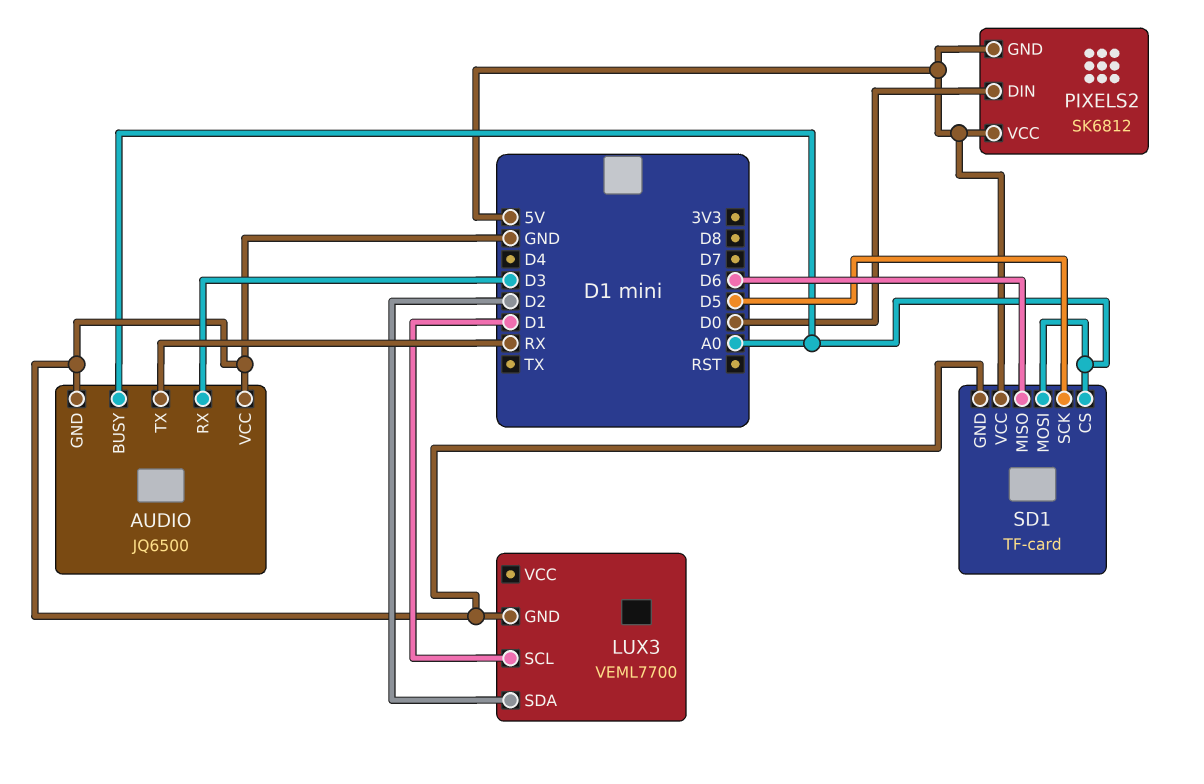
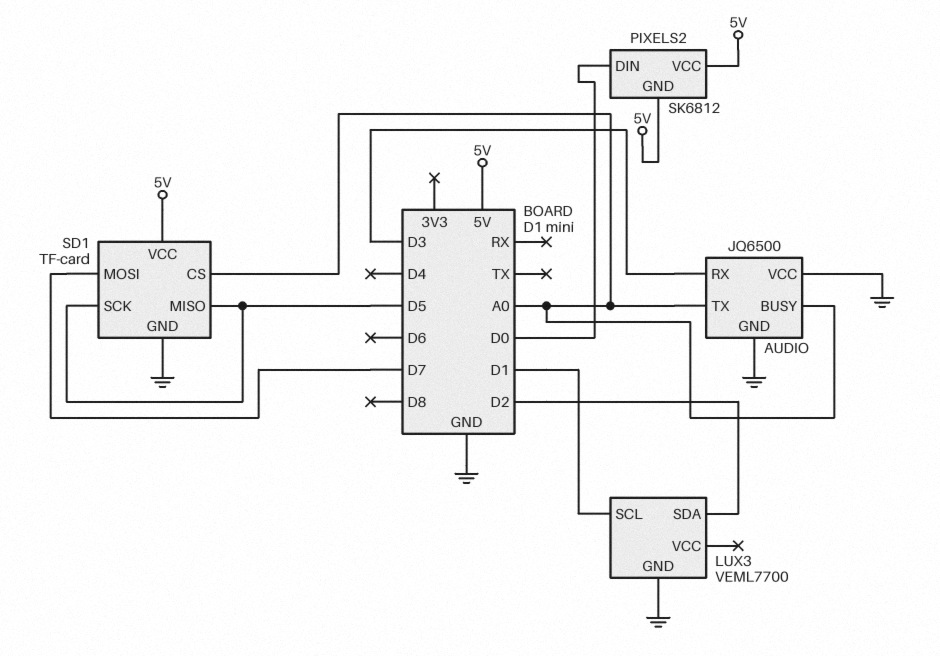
AUDIO pin TX: RX -> A0
SD1 pin MISO: D6 -> D5
SD1 pin MOSI: A0 -> D7

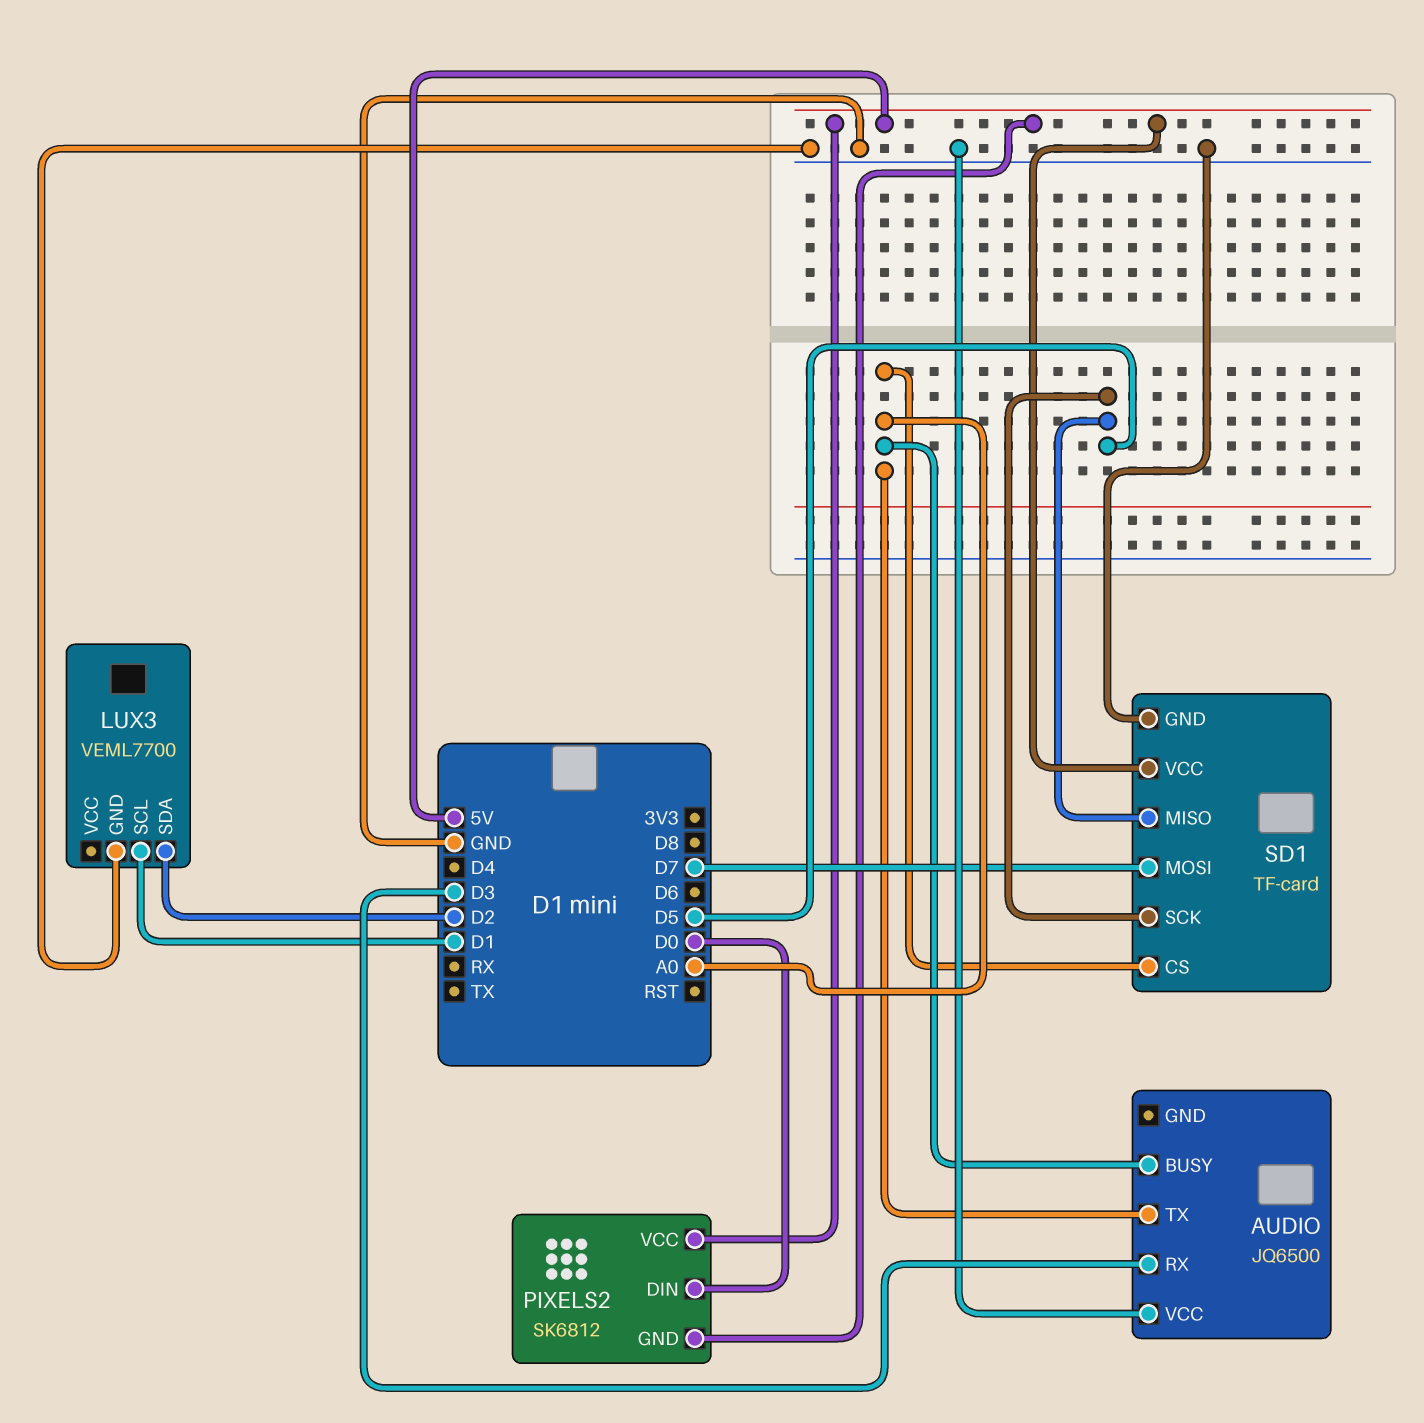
AUDIO pin GND: GND -> none

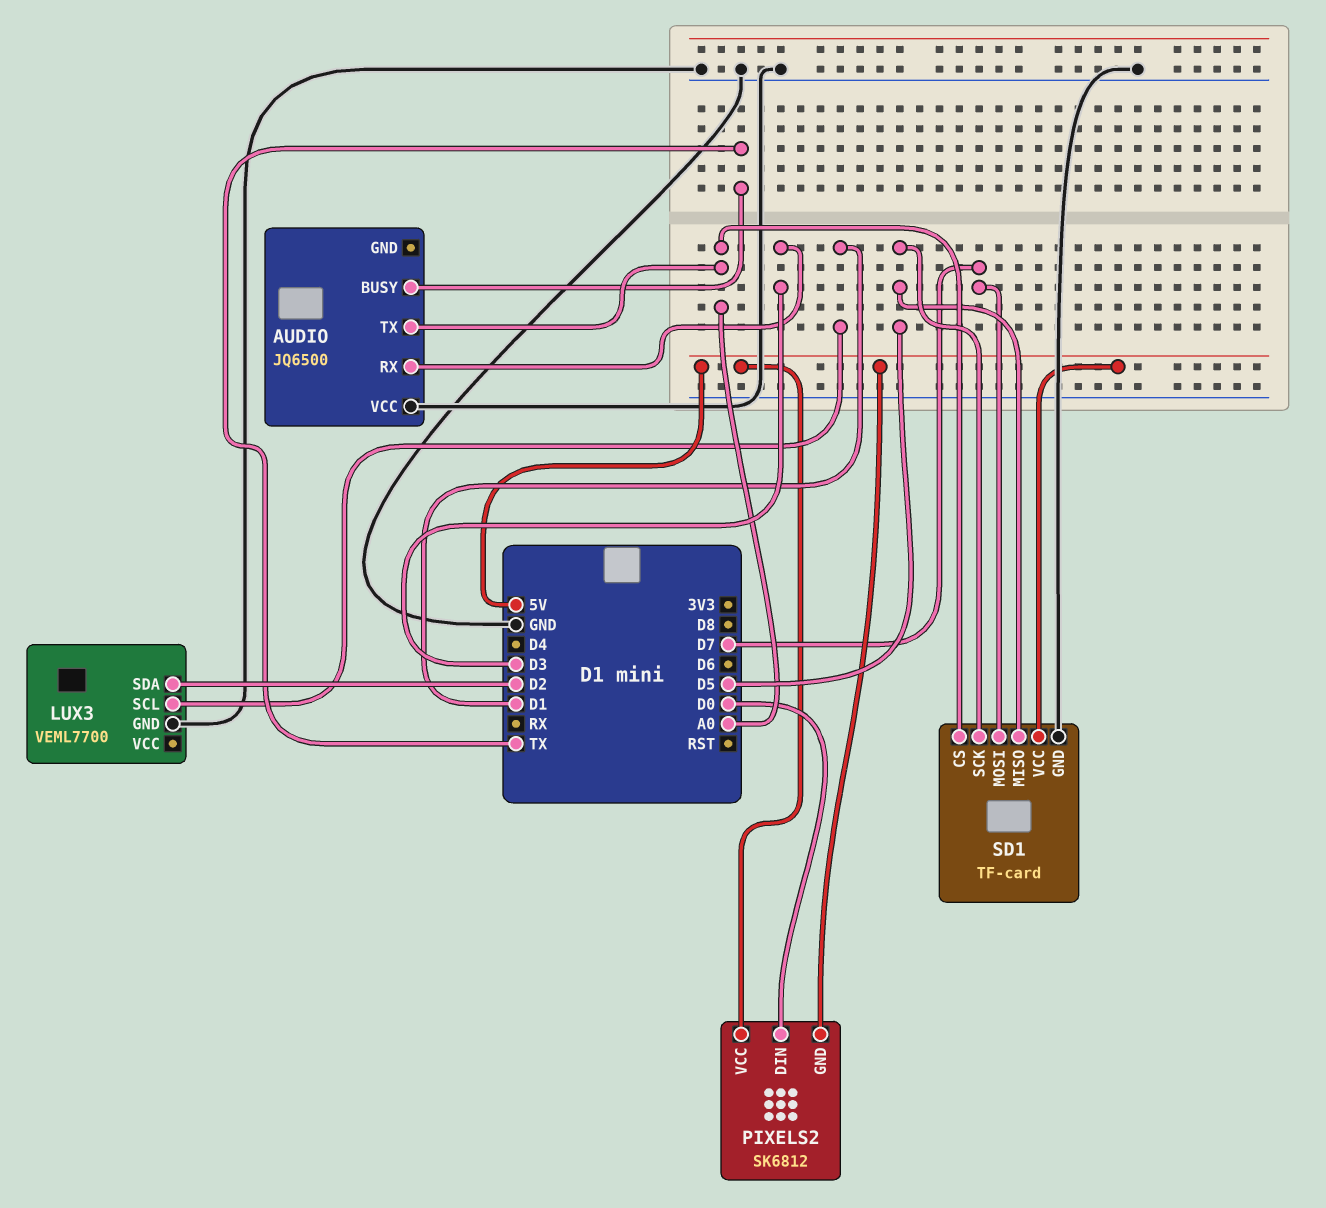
AUDIO pin BUSY: A0 -> TX

